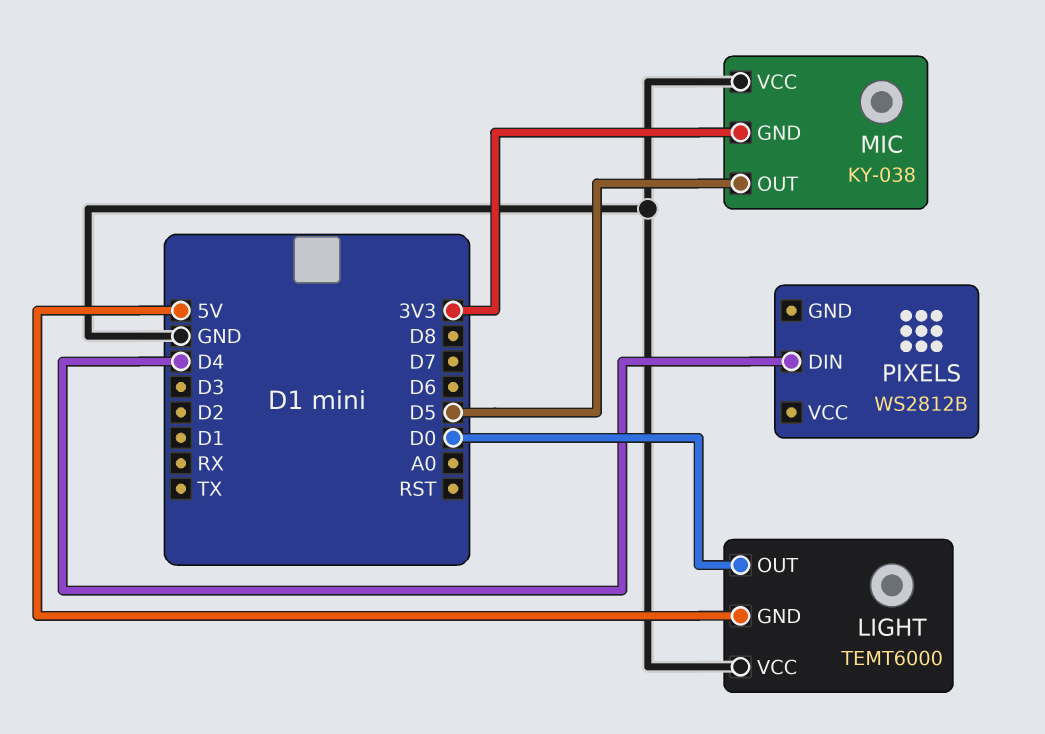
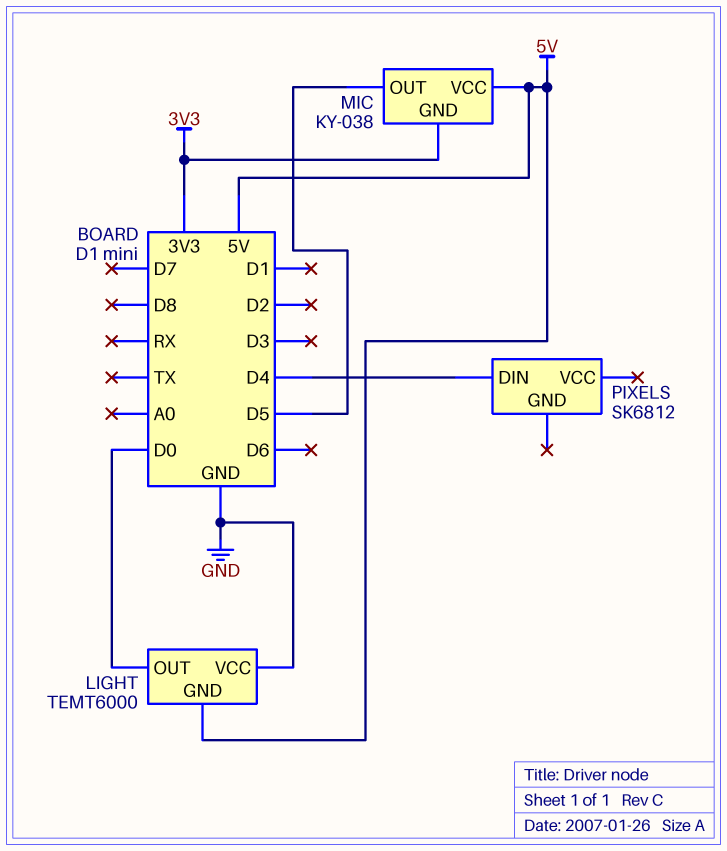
MIC pin VCC: GND -> 5V
PIXELS: WS2812B -> SK6812

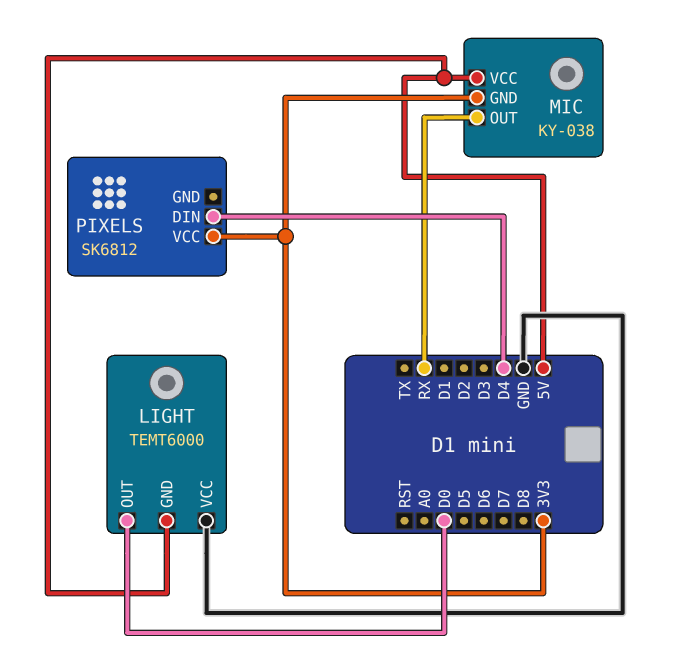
MIC pin OUT: D5 -> RX
PIXELS pin VCC: none -> 3V3

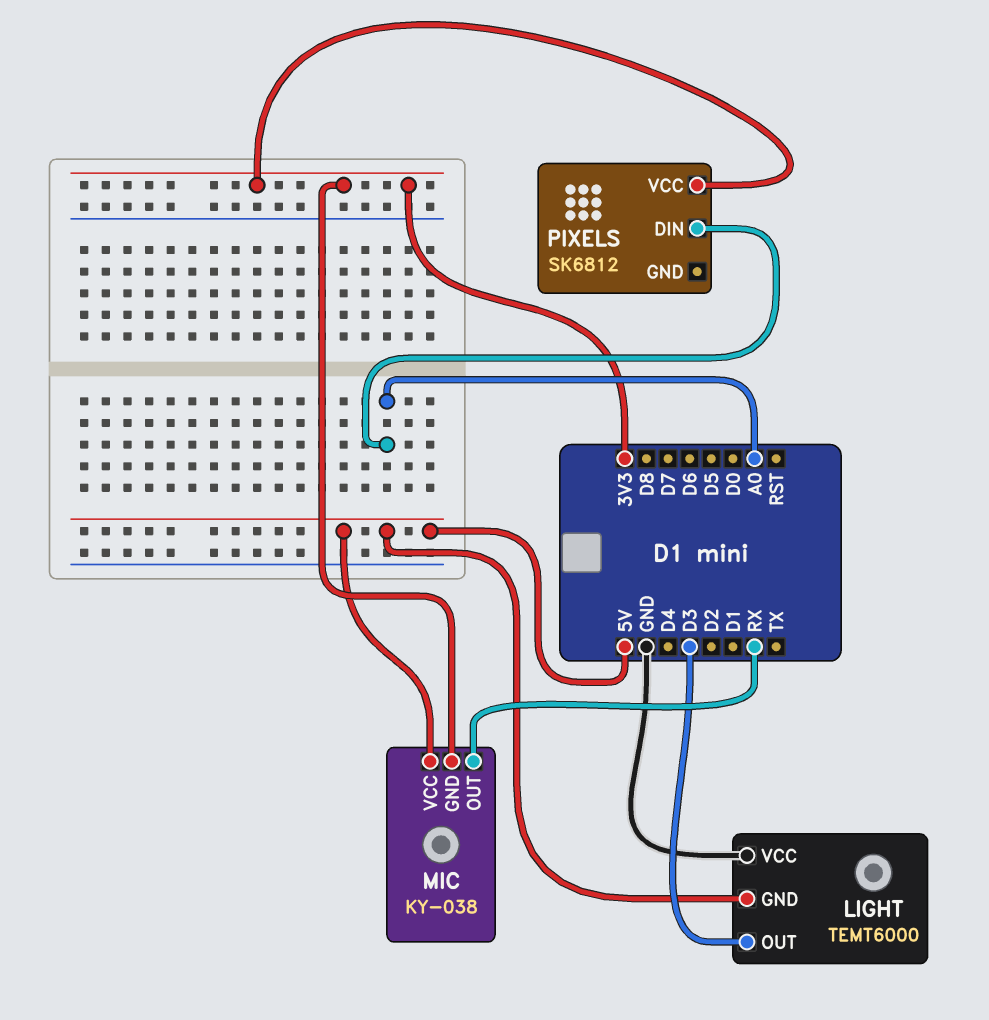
LIGHT pin OUT: D0 -> D3
PIXELS pin DIN: D4 -> A0

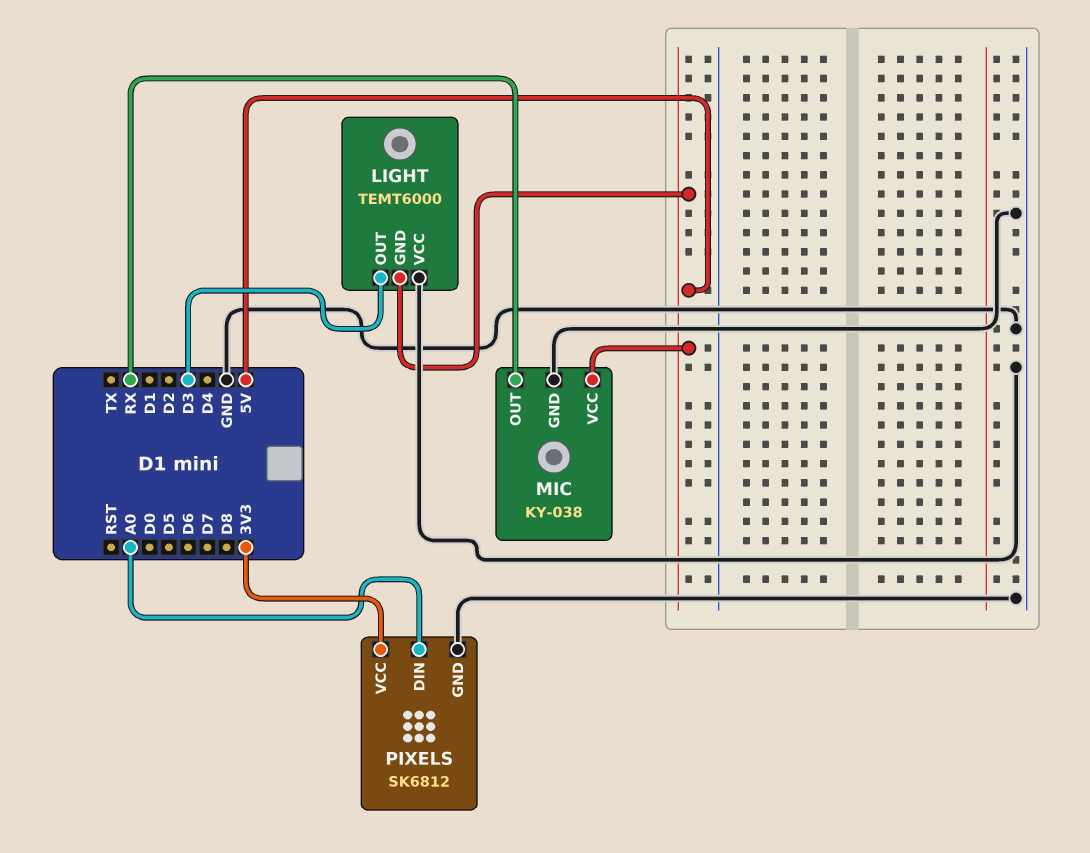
MIC pin GND: 3V3 -> GND
PIXELS pin GND: none -> GND

